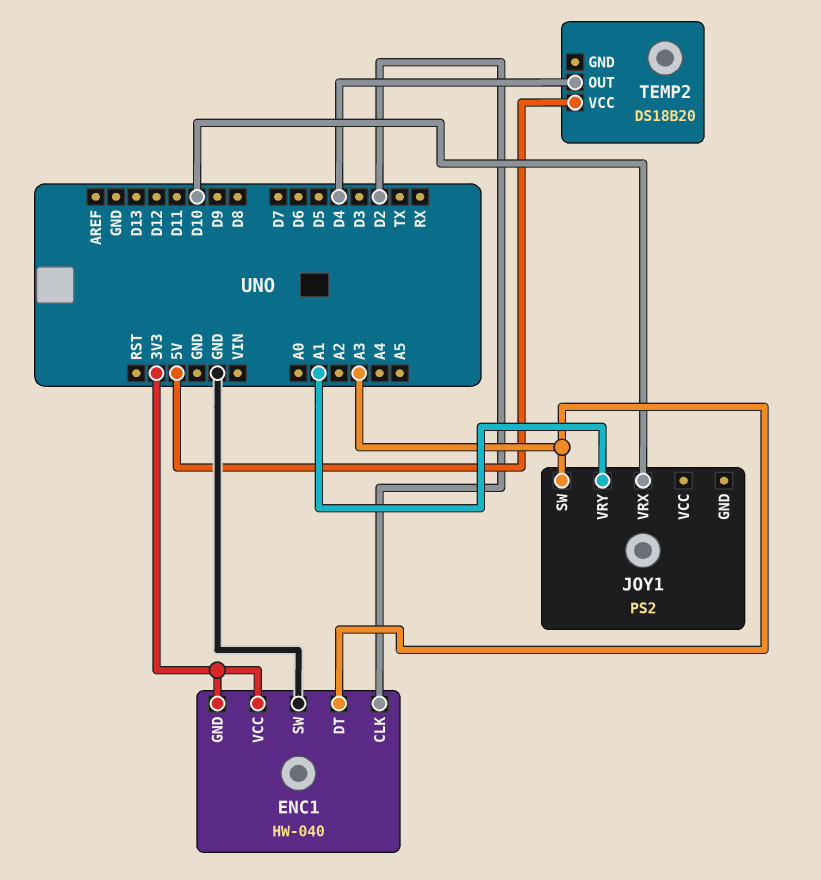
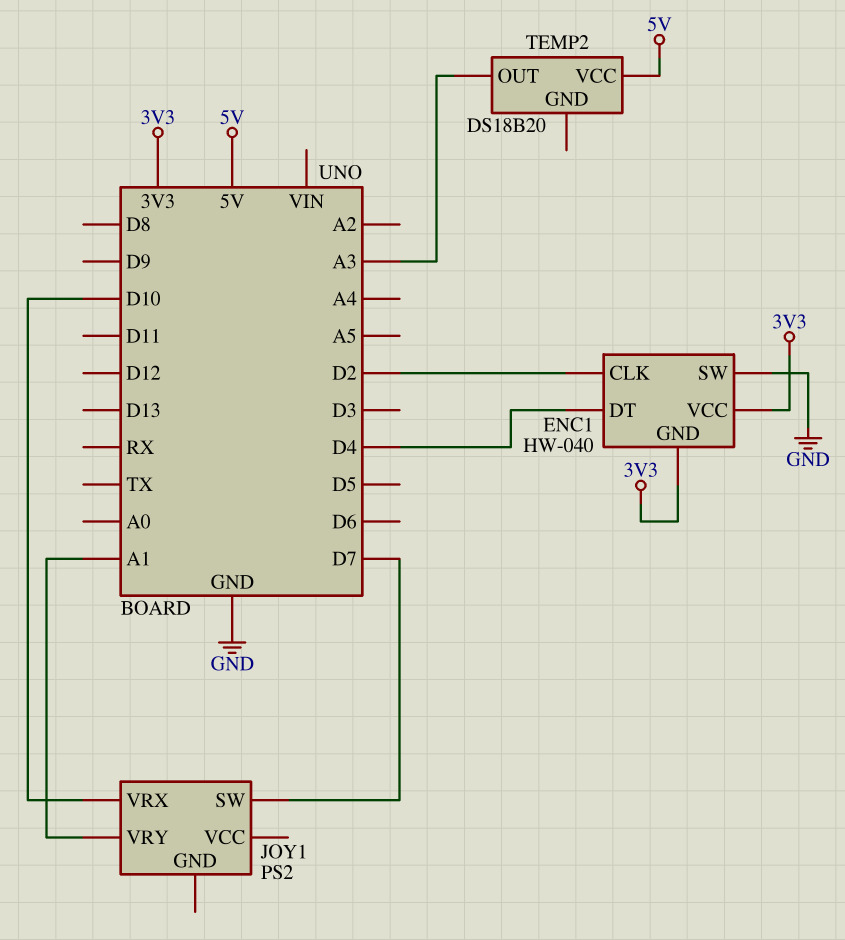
ENC1 pin DT: A3 -> D4
JOY1 pin SW: A3 -> D7
TEMP2 pin OUT: D4 -> A3

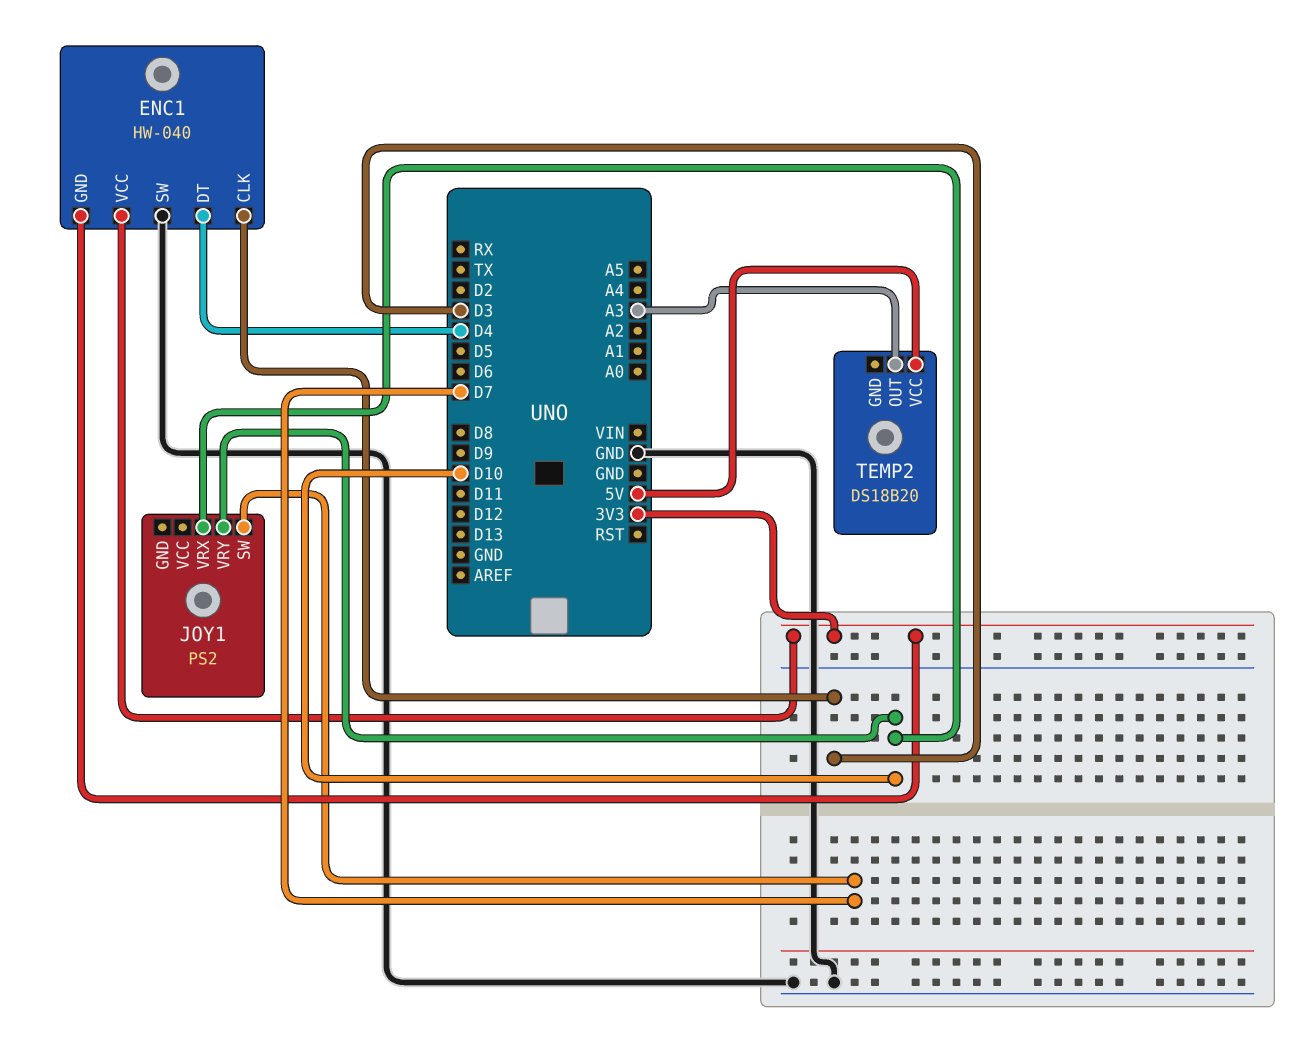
ENC1 pin CLK: D2 -> D3
JOY1 pin VRY: A1 -> D10

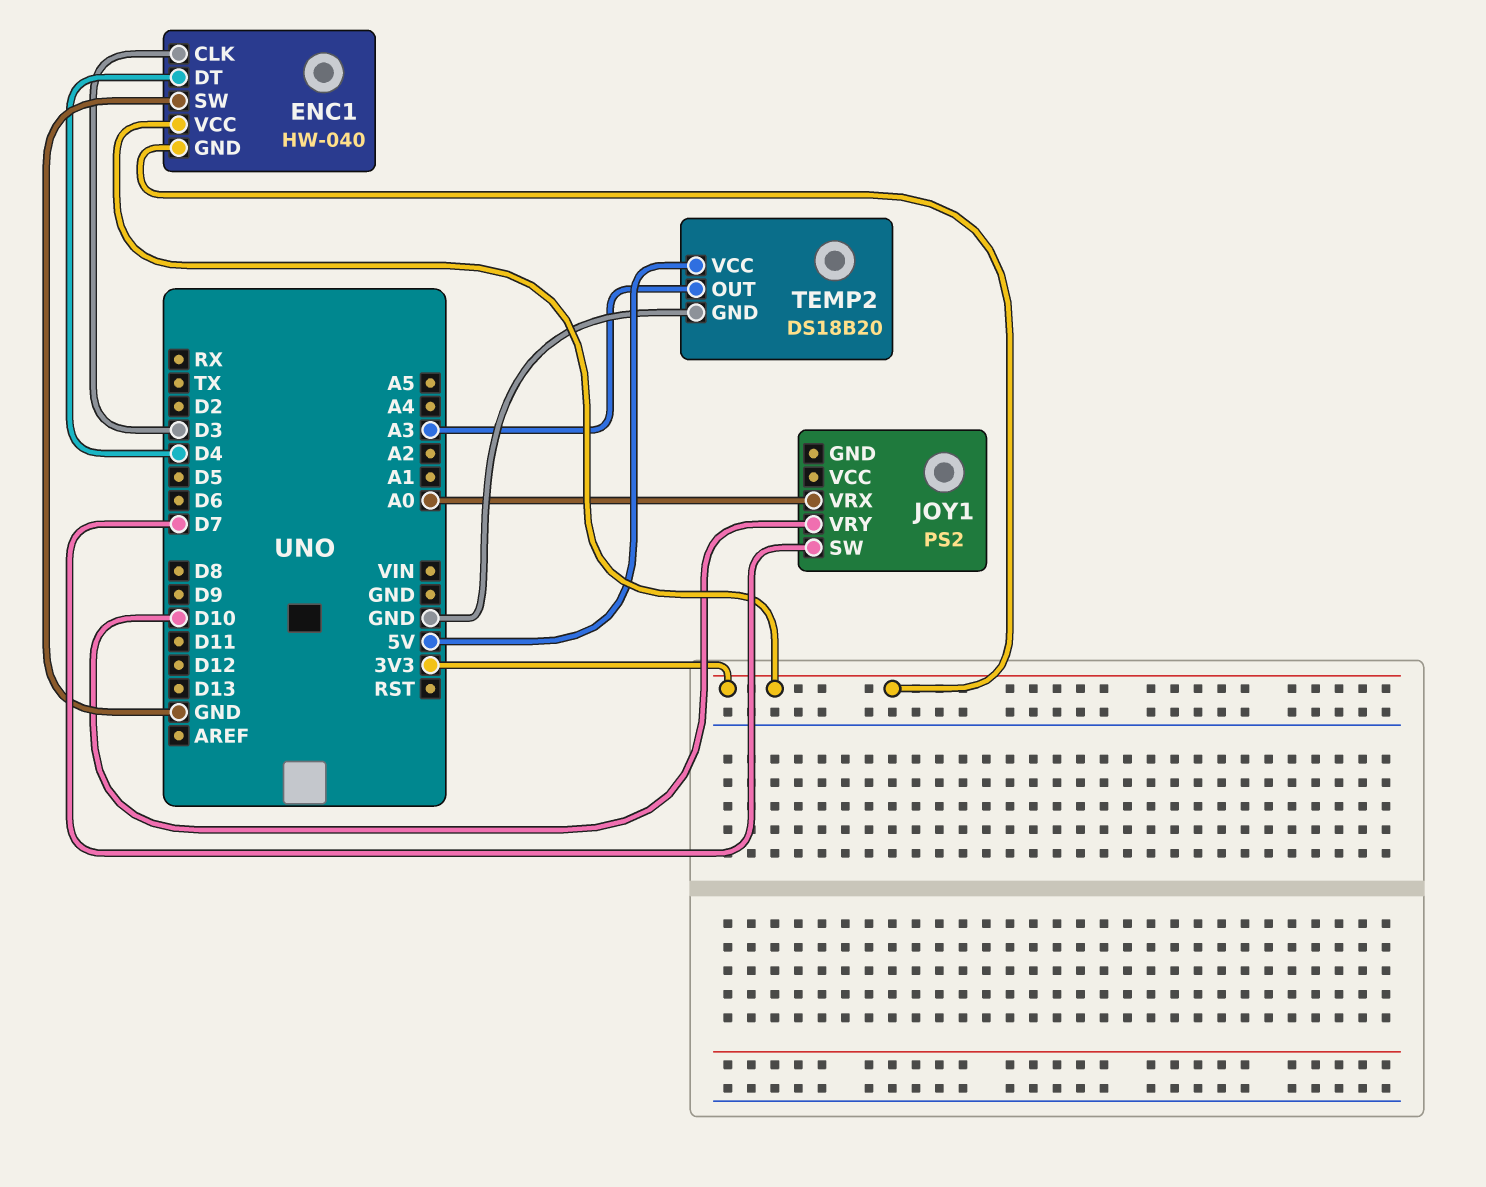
JOY1 pin VRX: D10 -> A0
TEMP2 pin GND: none -> GND

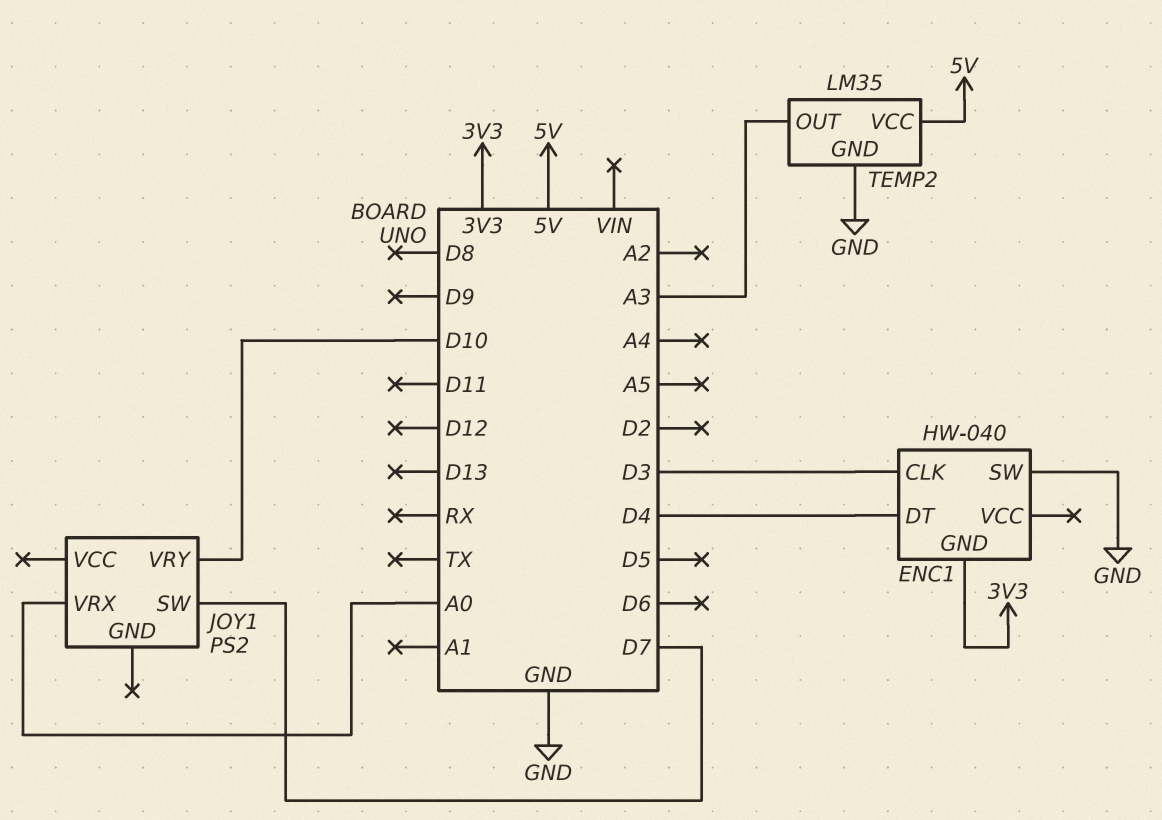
ENC1 pin VCC: 3V3 -> none
TEMP2: DS18B20 -> LM35

